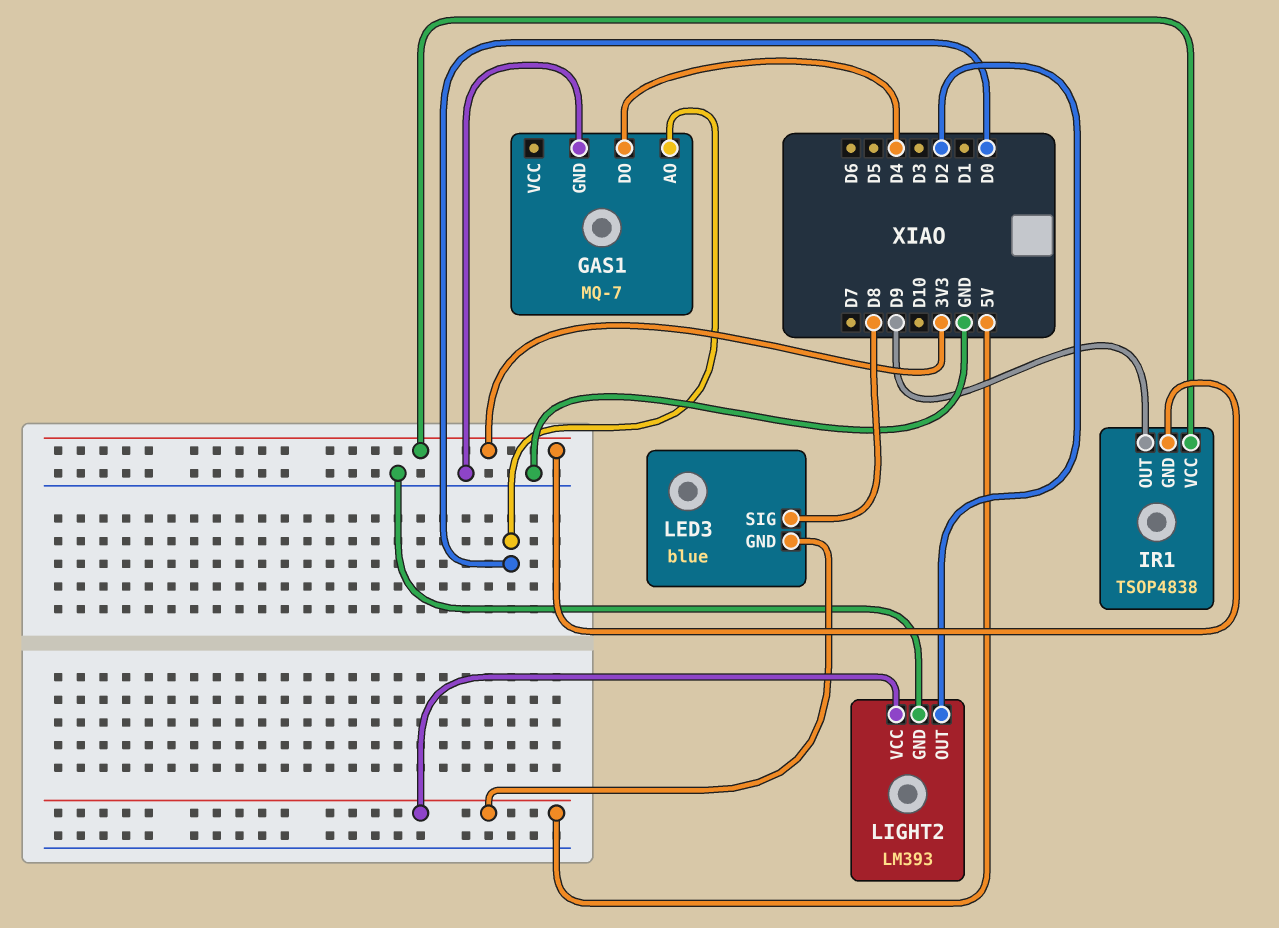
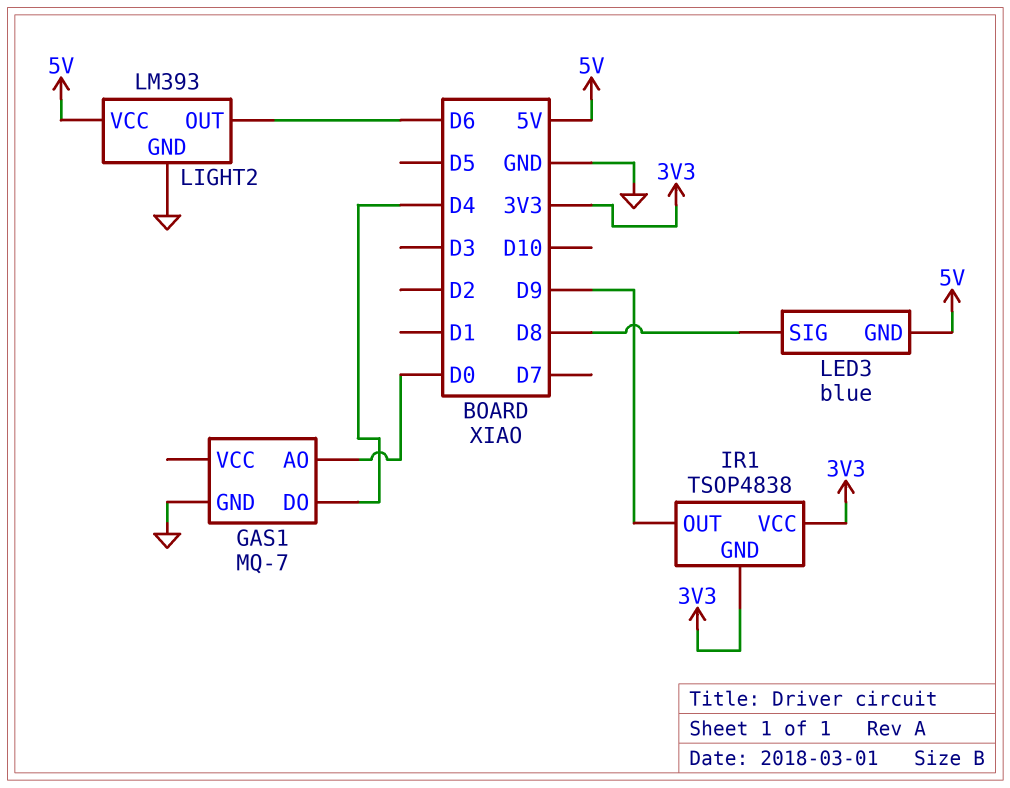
LIGHT2 pin OUT: D2 -> D6

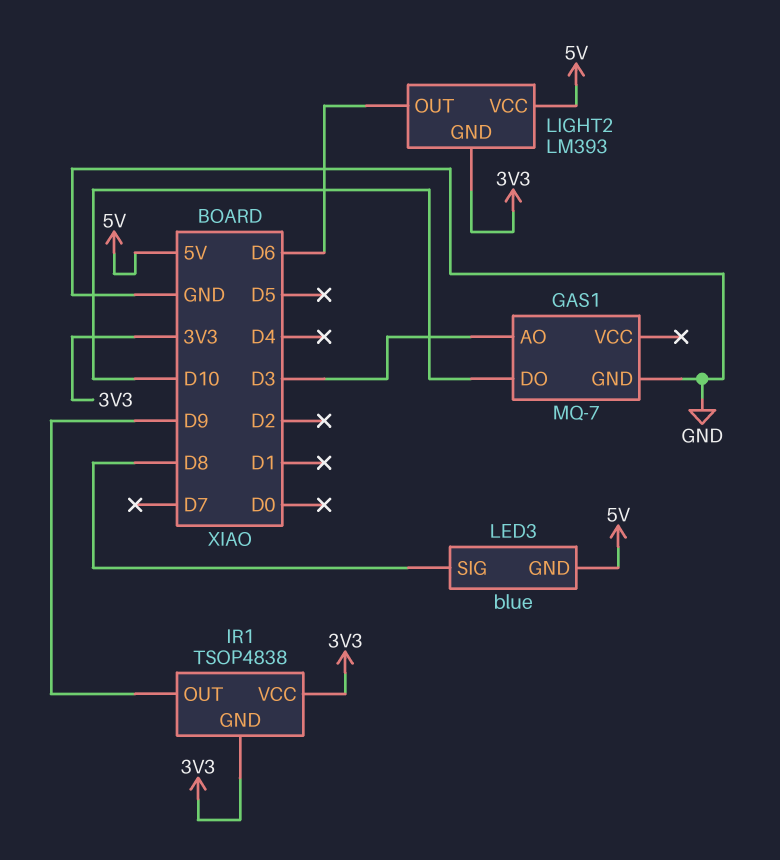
GAS1 pin AO: D0 -> D3
GAS1 pin DO: D4 -> D10
LIGHT2 pin GND: GND -> 3V3

